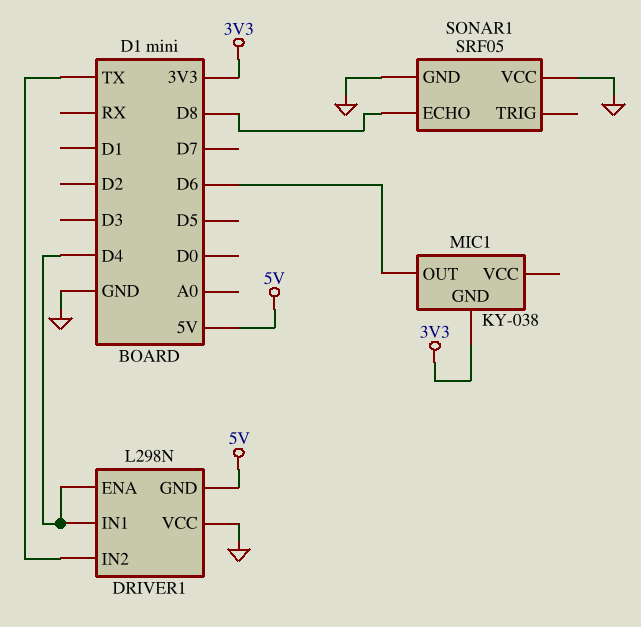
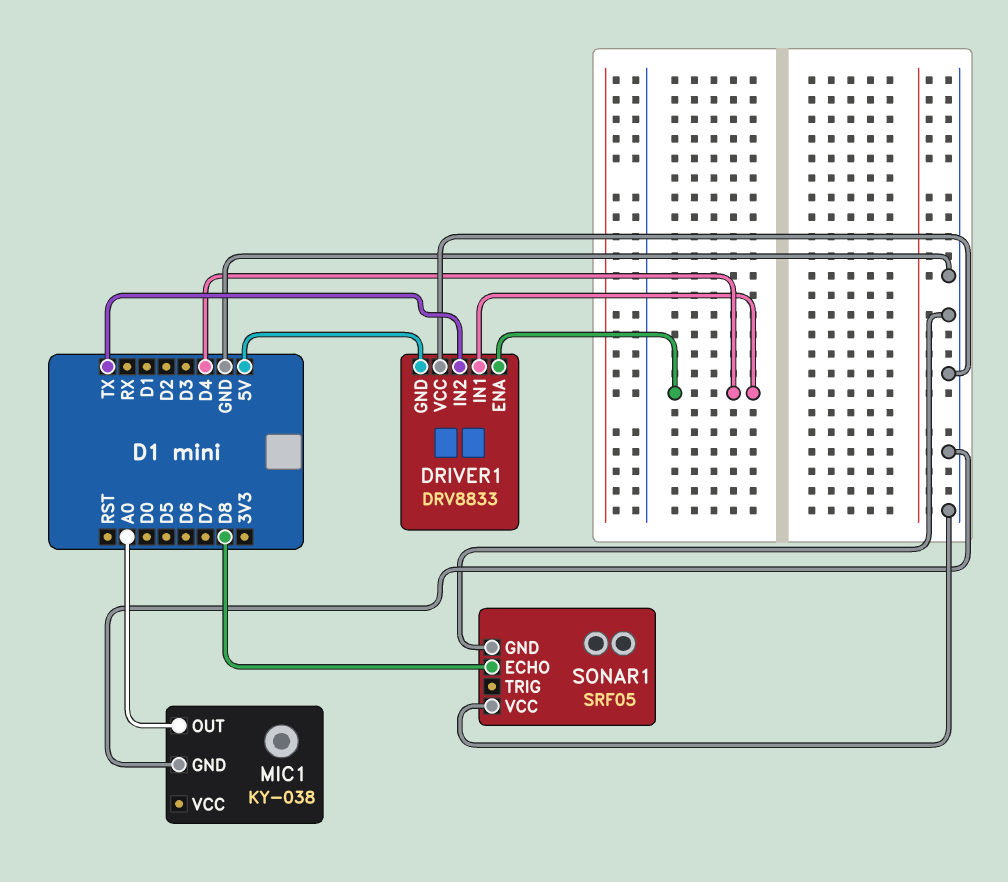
DRIVER1: L298N -> DRV8833
MIC1 pin GND: 3V3 -> GND
MIC1 pin OUT: D6 -> A0

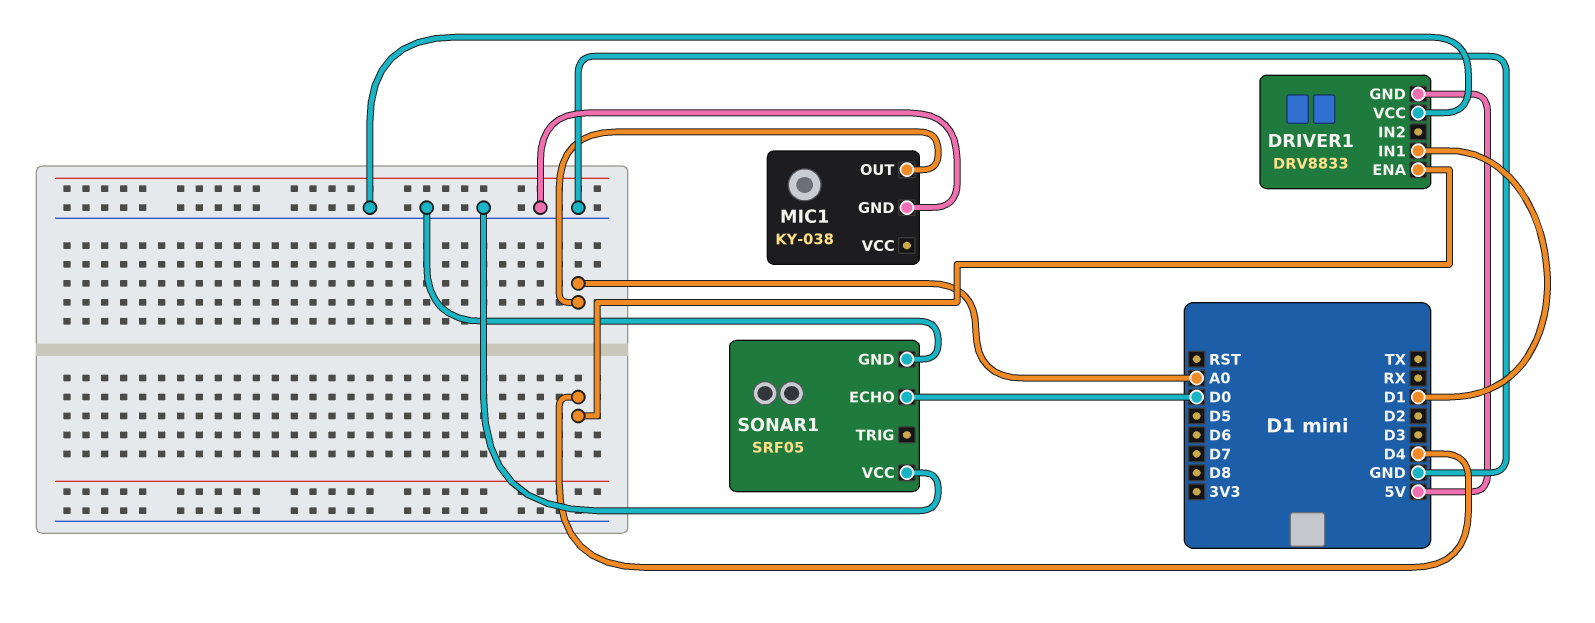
DRIVER1 pin IN1: D4 -> D1
DRIVER1 pin IN2: TX -> none
SONAR1 pin ECHO: D8 -> D0

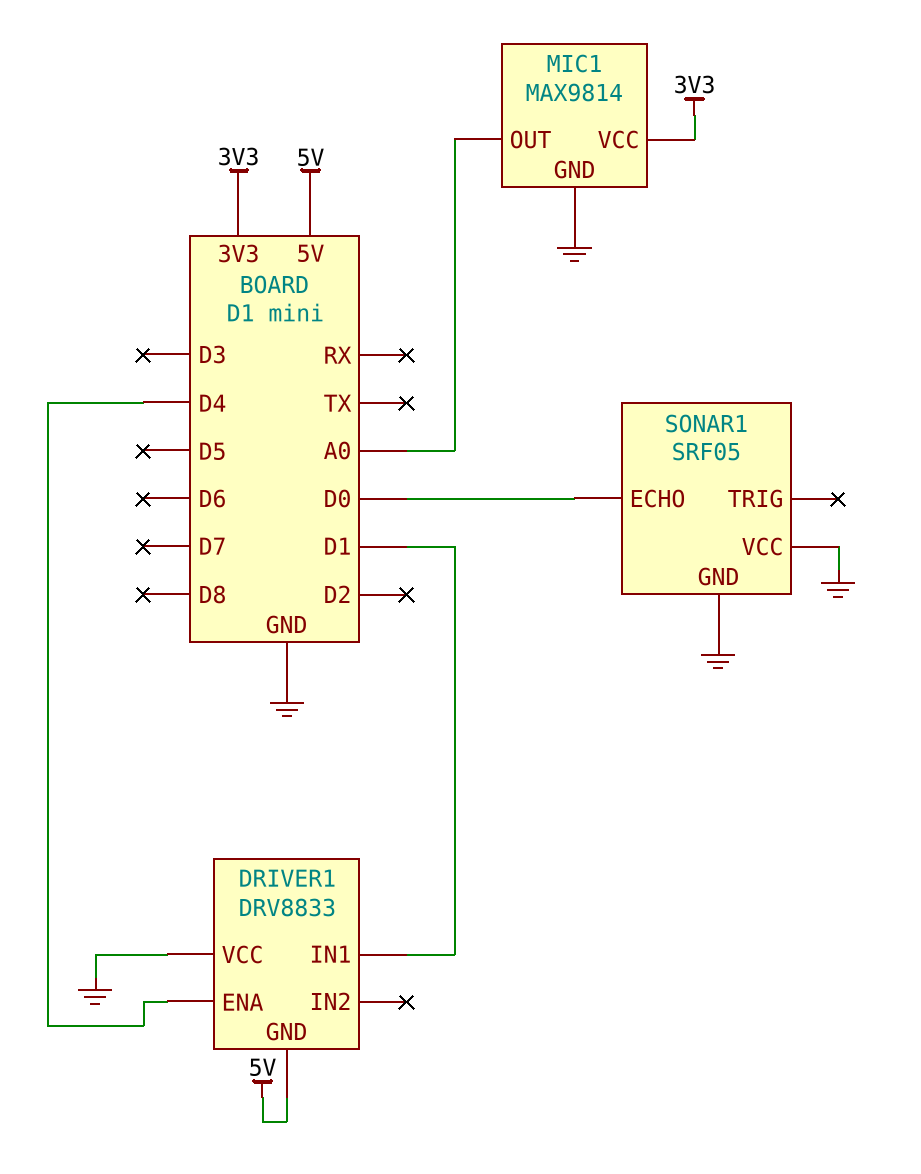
MIC1: KY-038 -> MAX9814
MIC1 pin VCC: none -> 3V3

